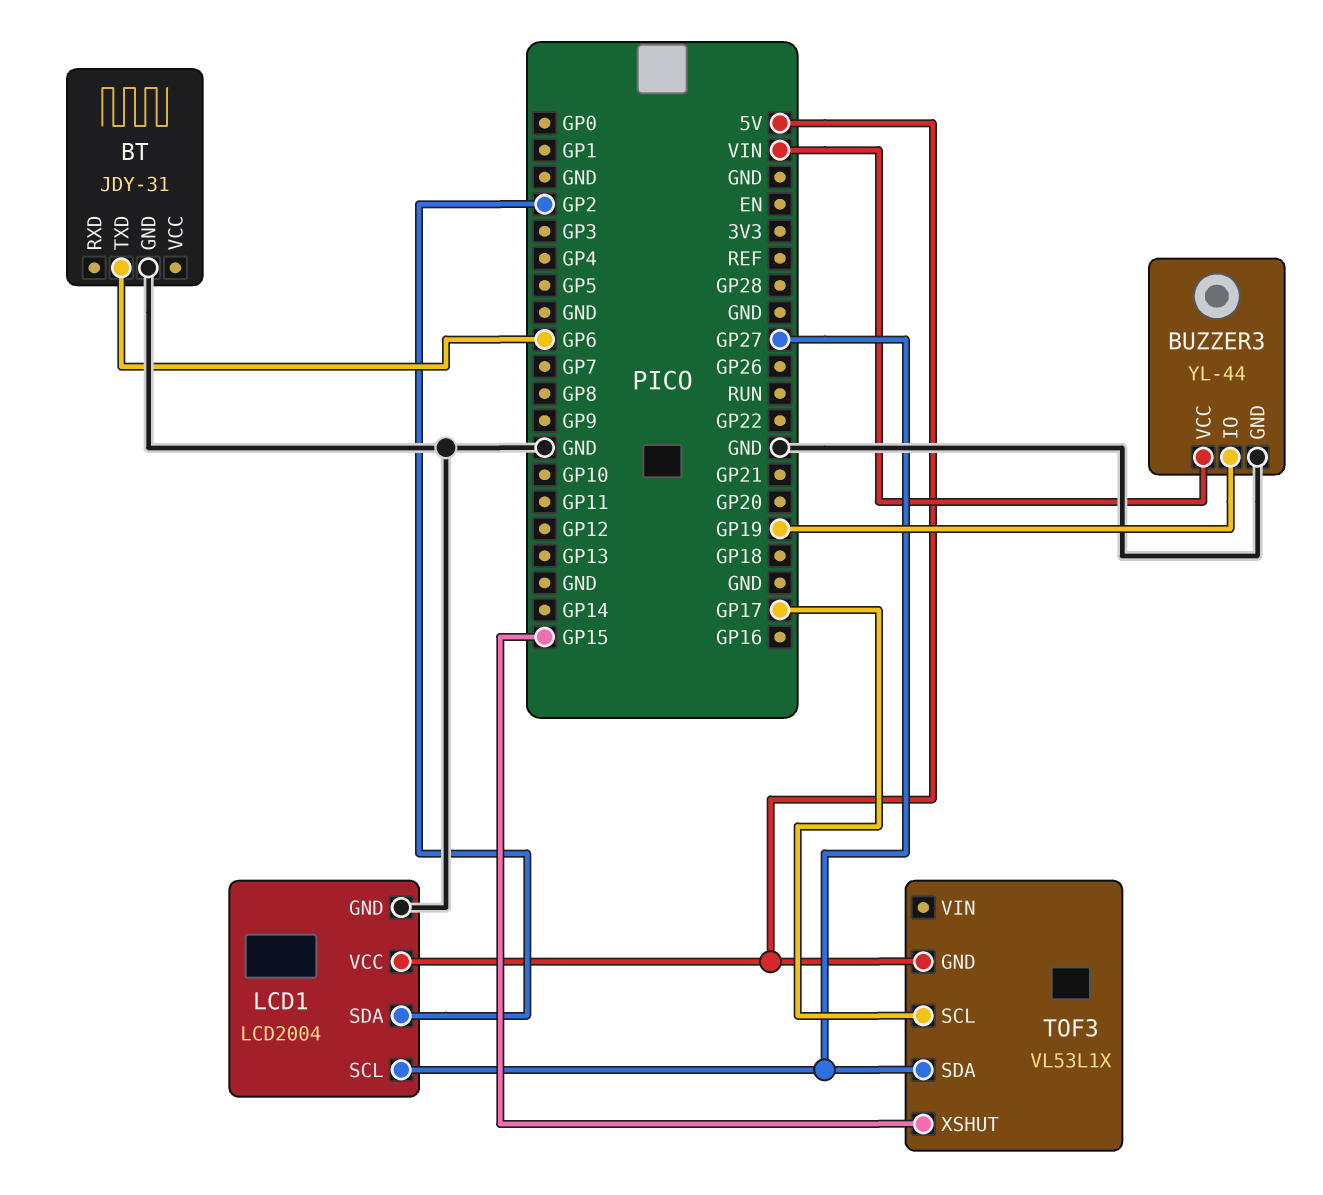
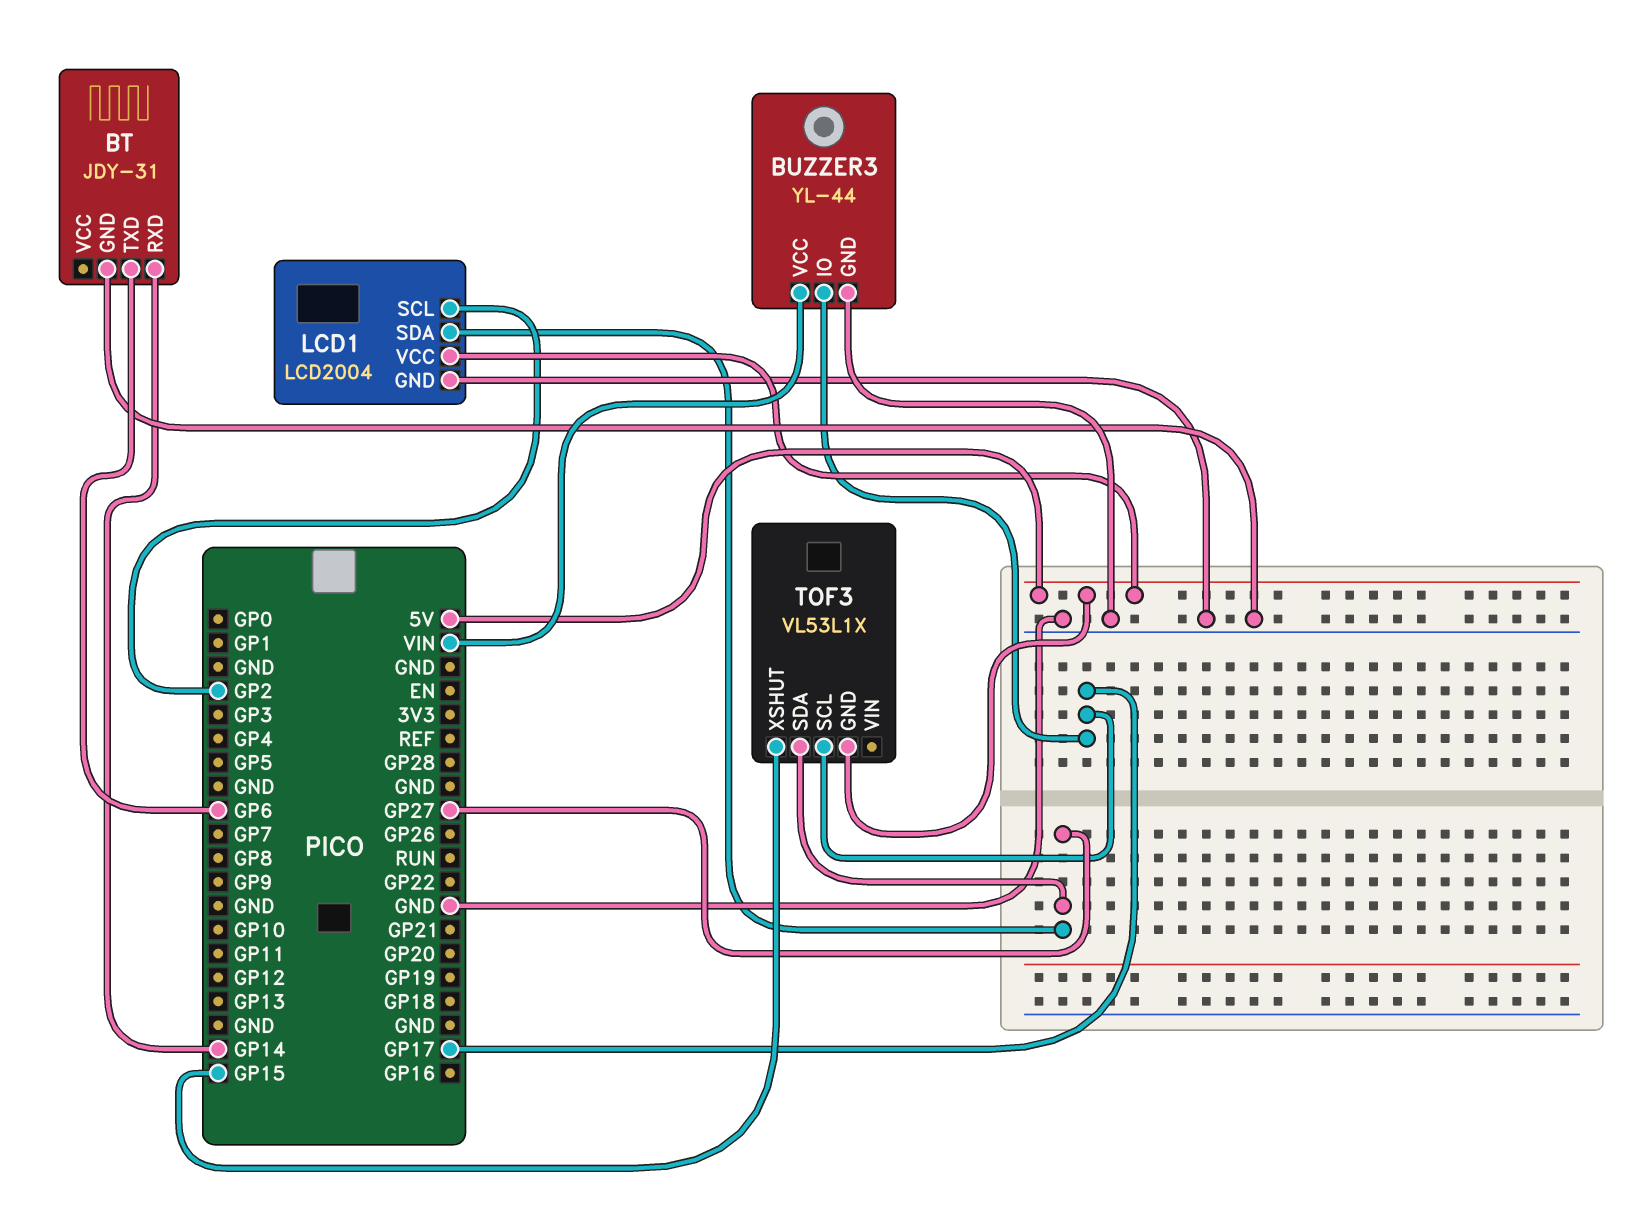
BT pin RXD: none -> GP14
BUZZER3 pin IO: GP19 -> GP17
LCD1 pin SCL: GP27 -> GP2
LCD1 pin SDA: GP2 -> GP27

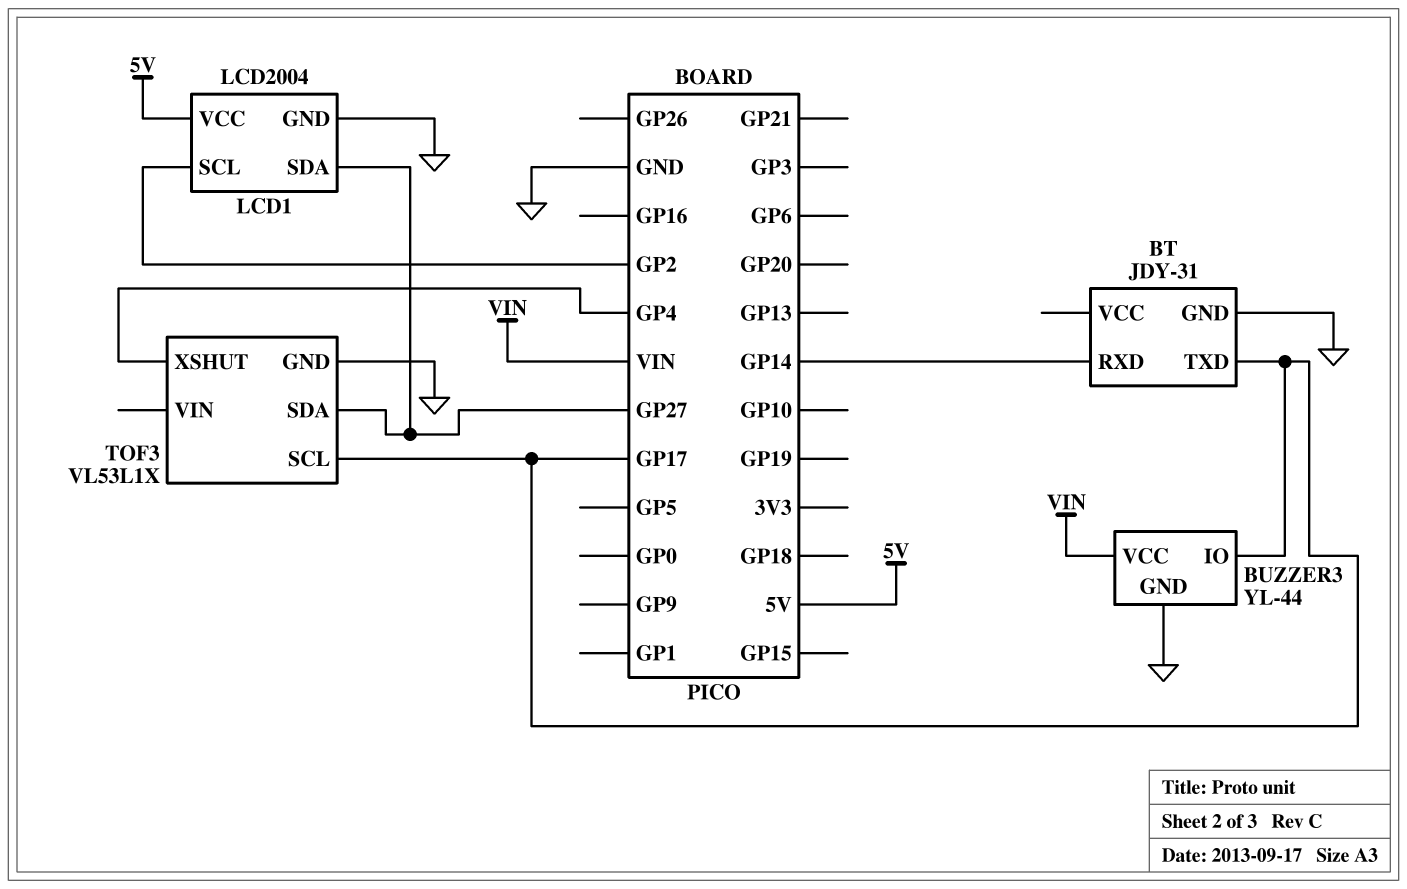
BT pin TXD: GP6 -> GP17
TOF3 pin GND: 5V -> GND
TOF3 pin XSHUT: GP15 -> GP4

